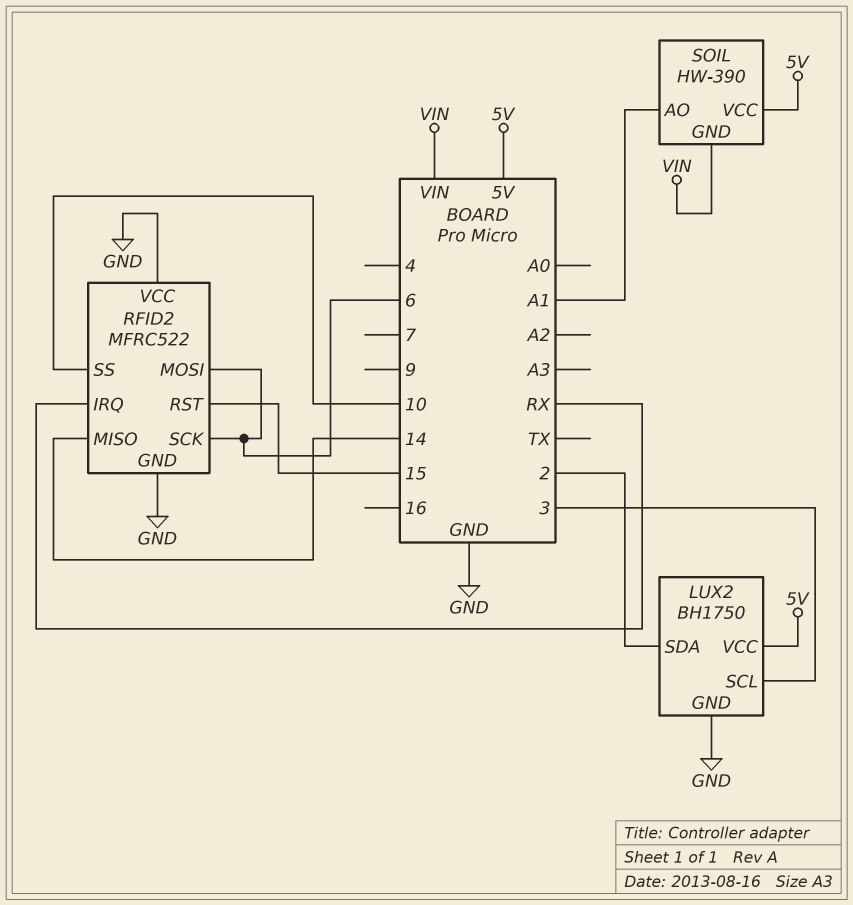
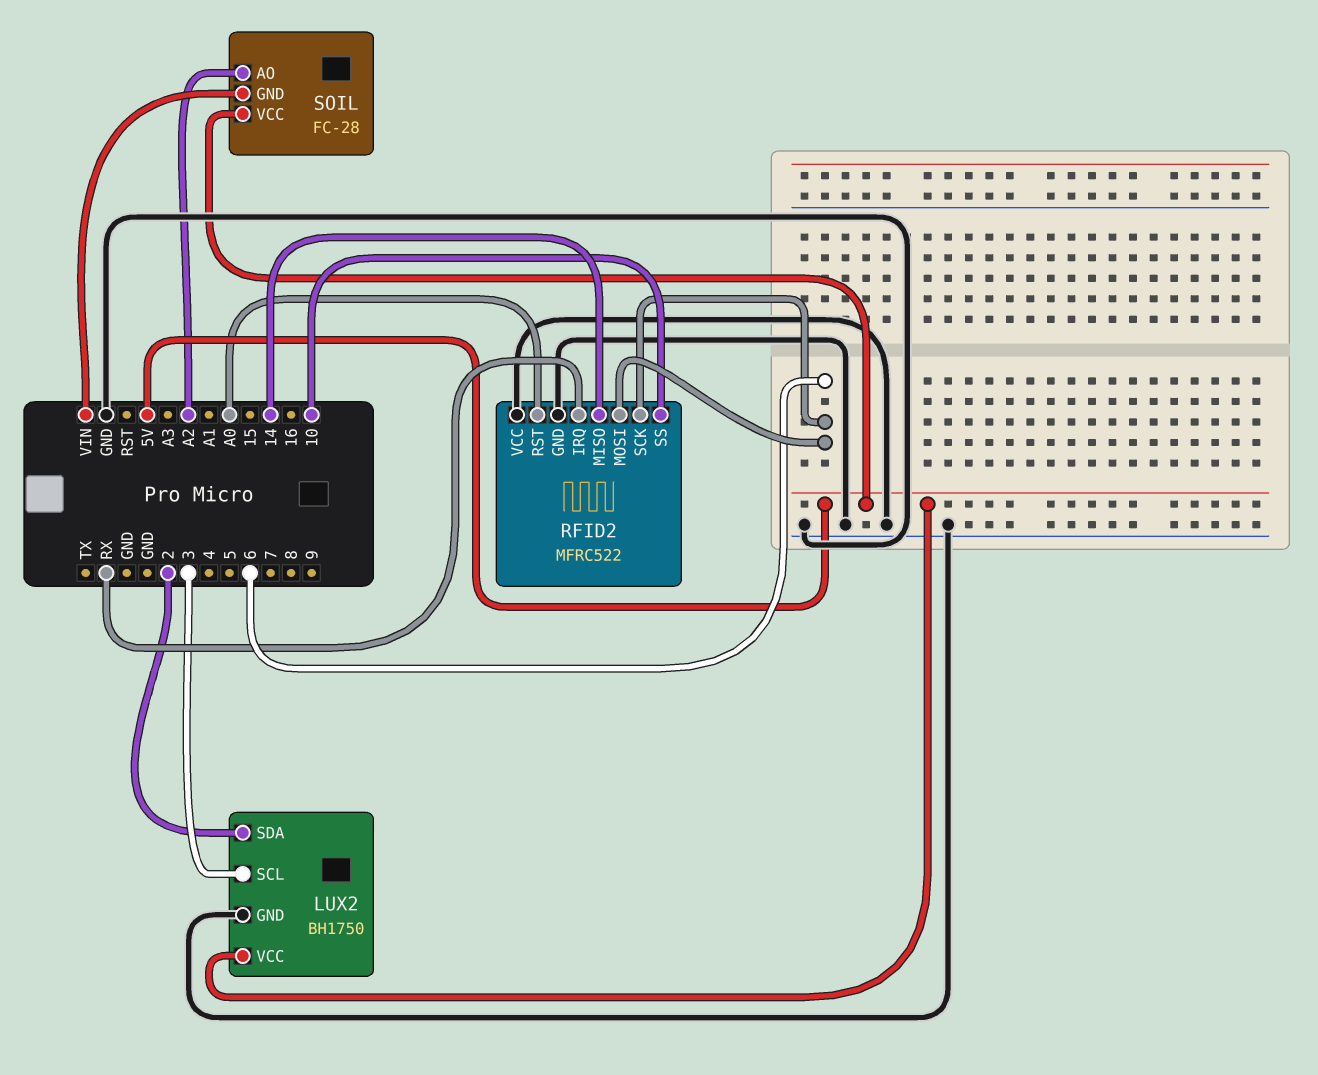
RFID2 pin RST: 15 -> A0
SOIL: HW-390 -> FC-28
SOIL pin AO: A1 -> A2

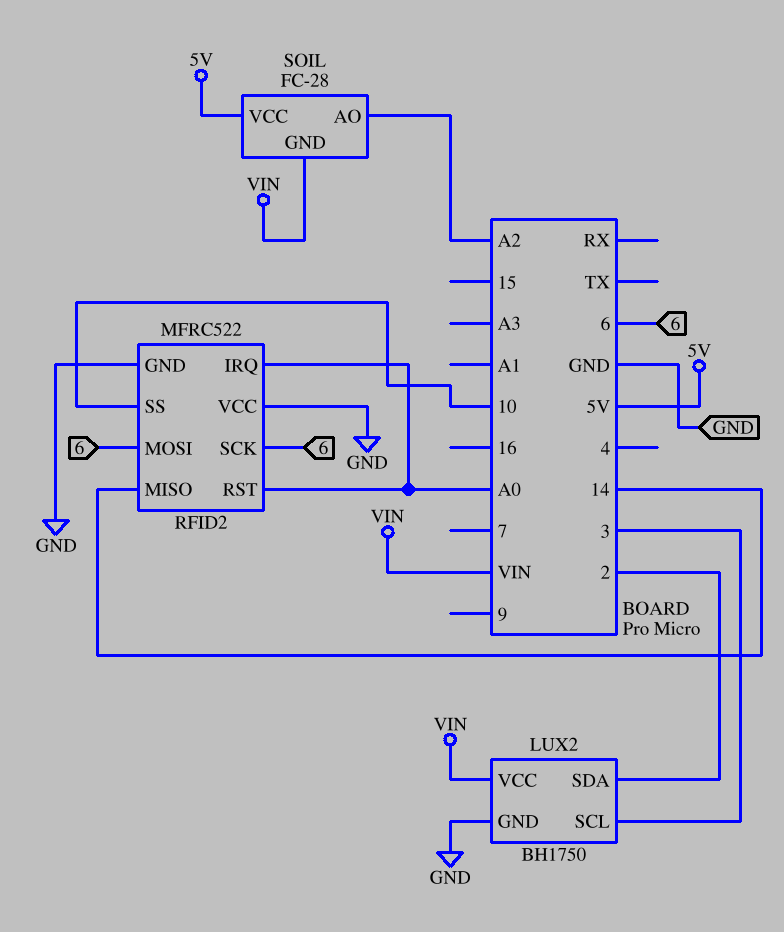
LUX2 pin VCC: 5V -> VIN
RFID2 pin IRQ: RX -> A0

